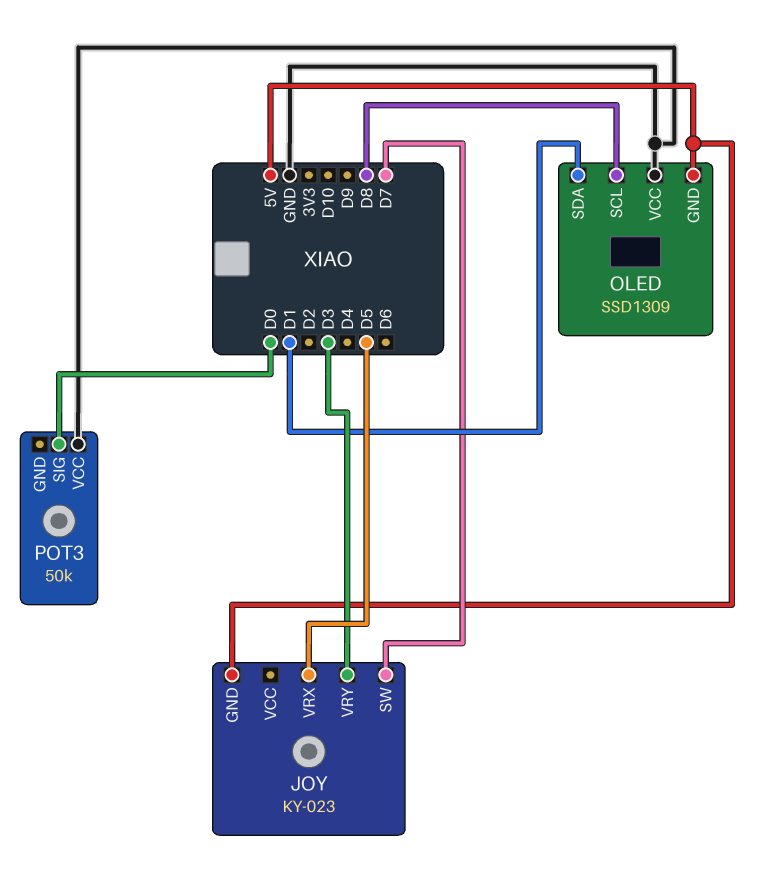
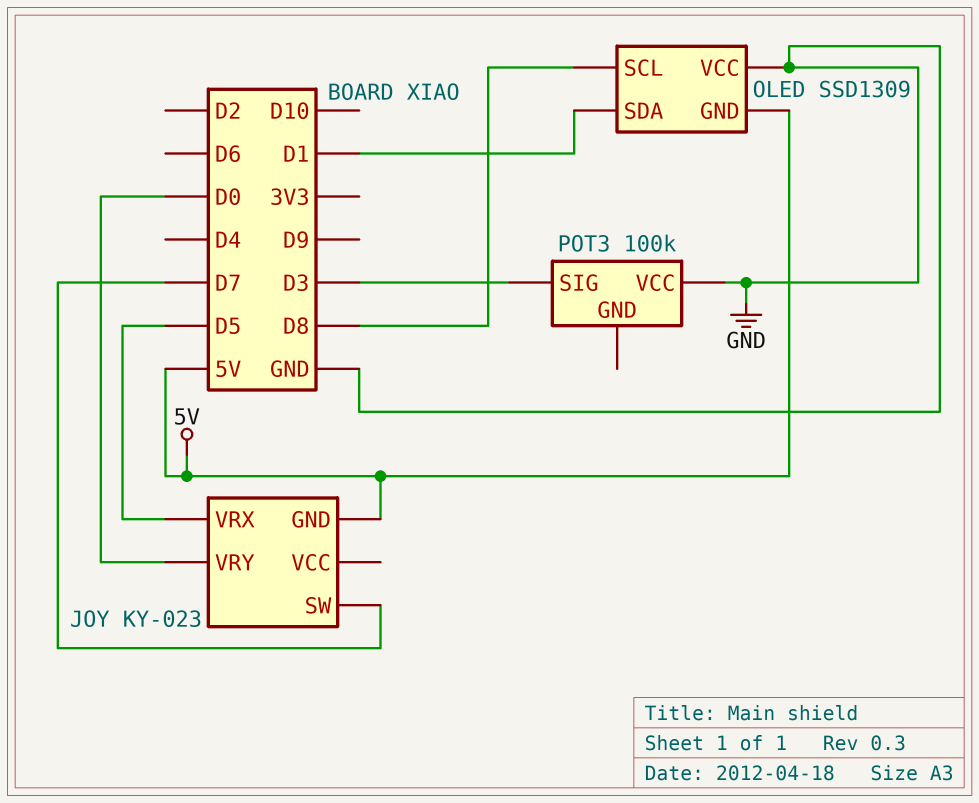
JOY pin VRY: D3 -> D0
POT3: 50k -> 100k
POT3 pin SIG: D0 -> D3

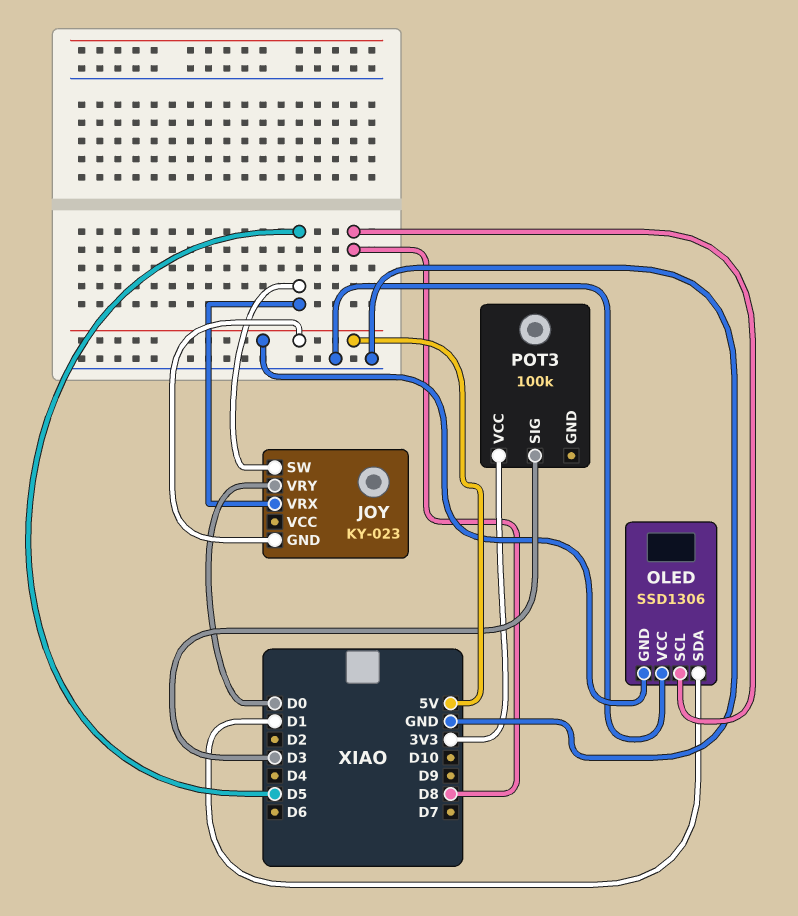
JOY pin SW: D7 -> D5
OLED: SSD1309 -> SSD1306
POT3 pin VCC: GND -> 3V3

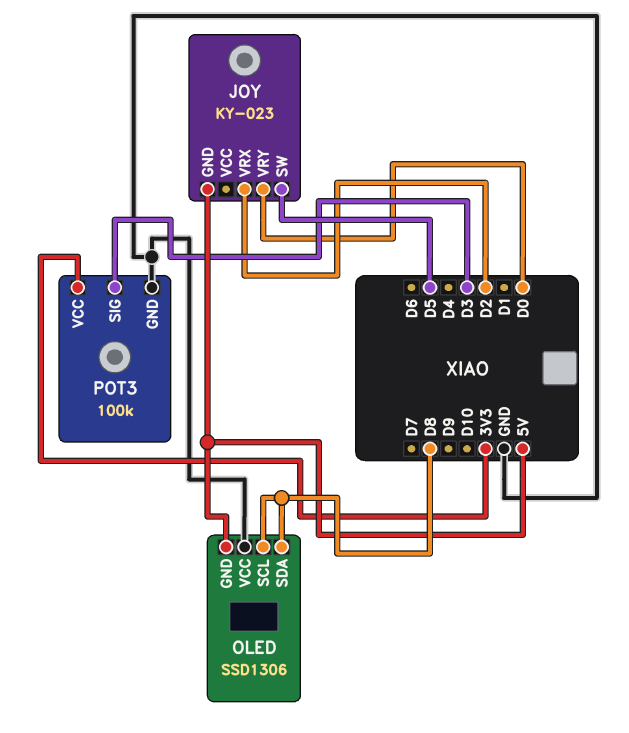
JOY pin VRX: D5 -> D2
OLED pin SDA: D1 -> D8
POT3 pin GND: none -> GND

